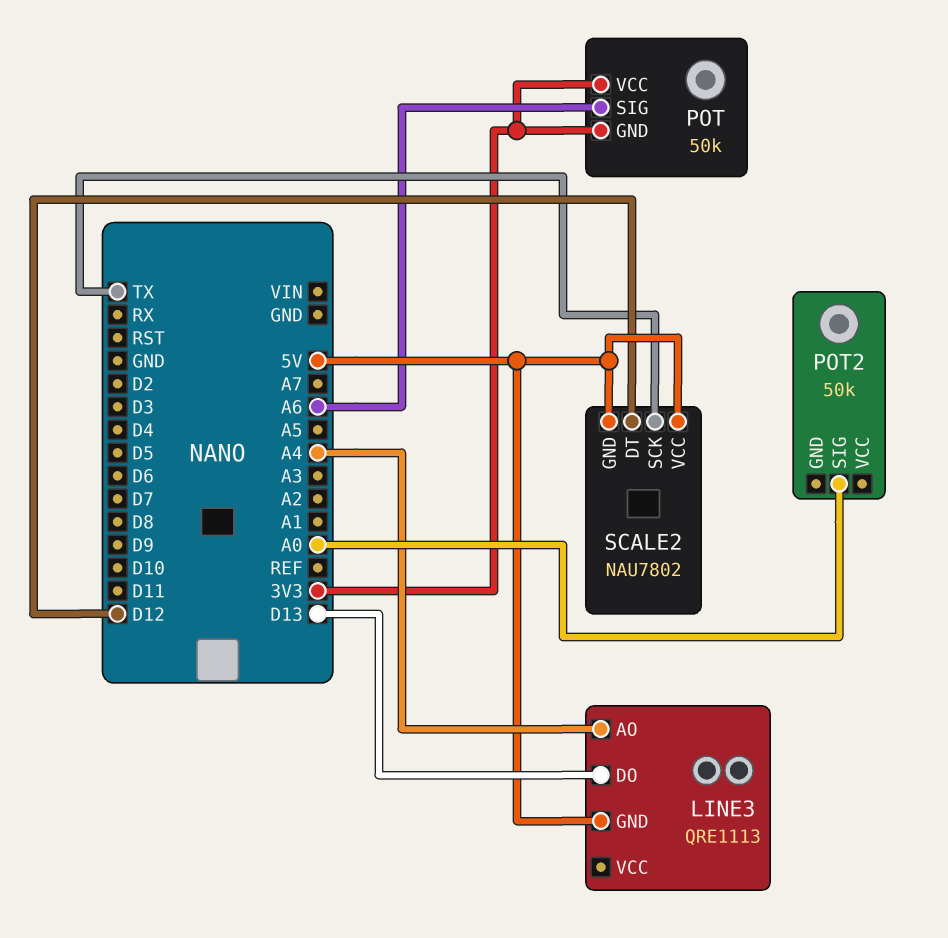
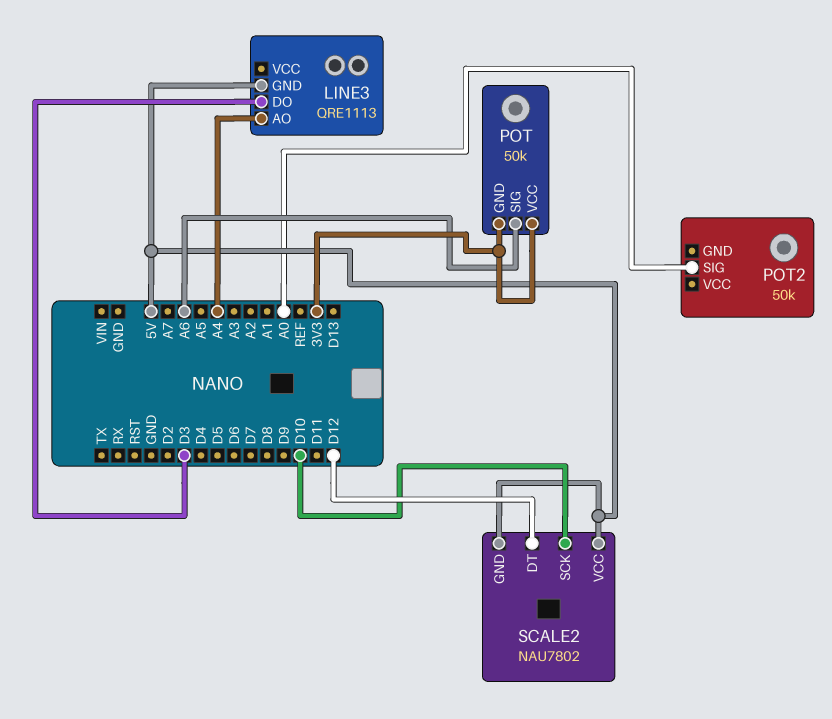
LINE3 pin DO: D13 -> D3
SCALE2 pin SCK: TX -> D10

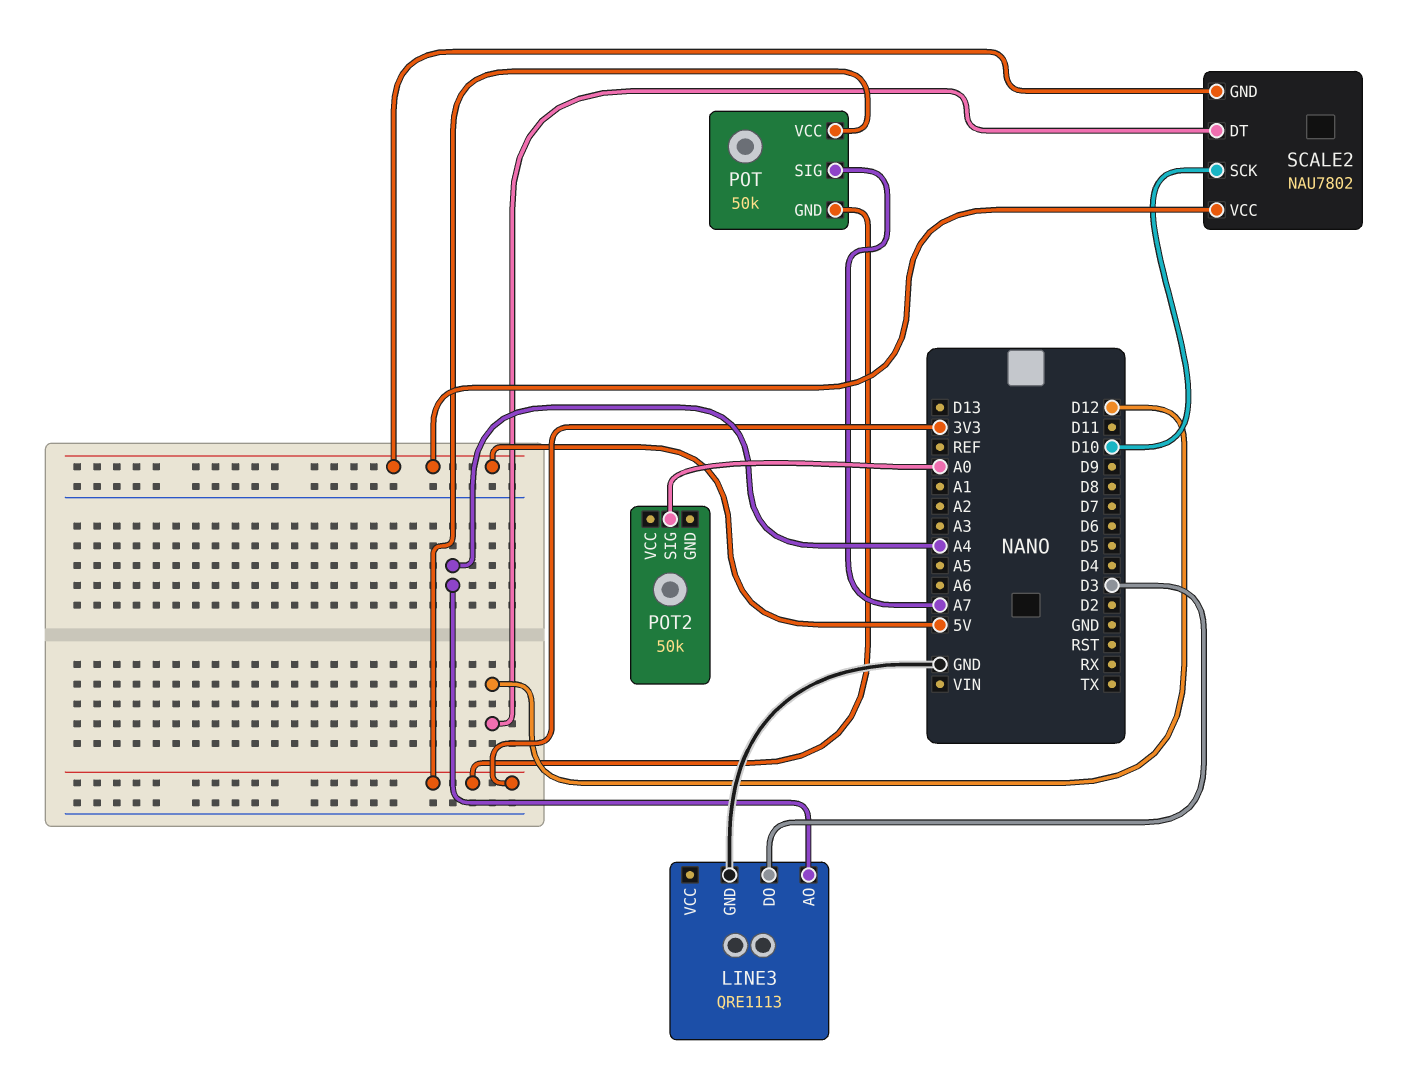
LINE3 pin GND: 5V -> GND
POT pin SIG: A6 -> A7

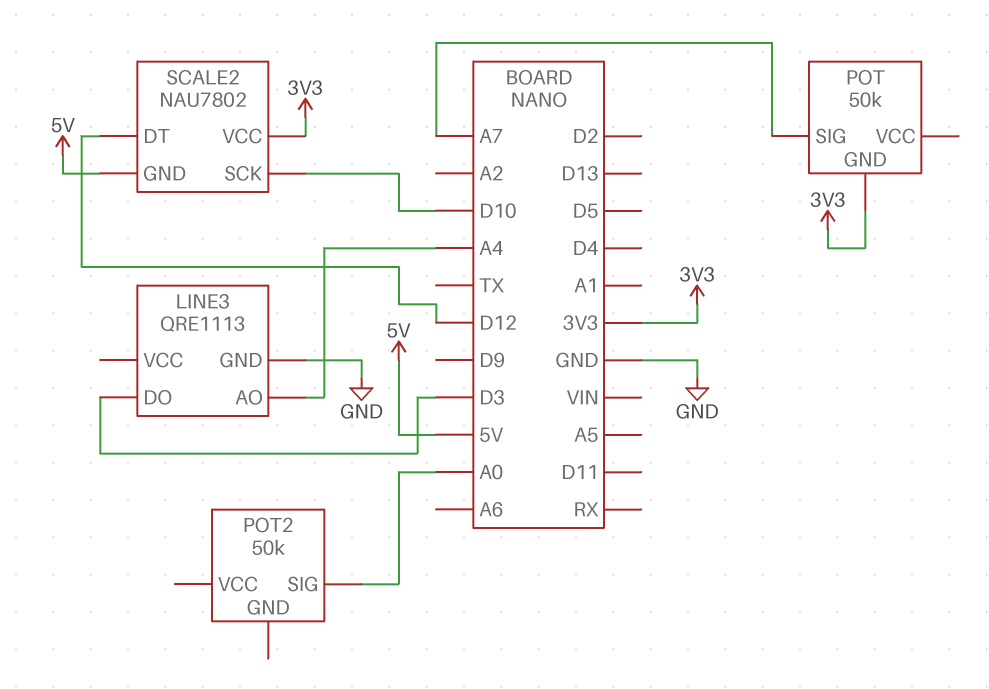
POT pin VCC: 3V3 -> none
SCALE2 pin VCC: 5V -> 3V3

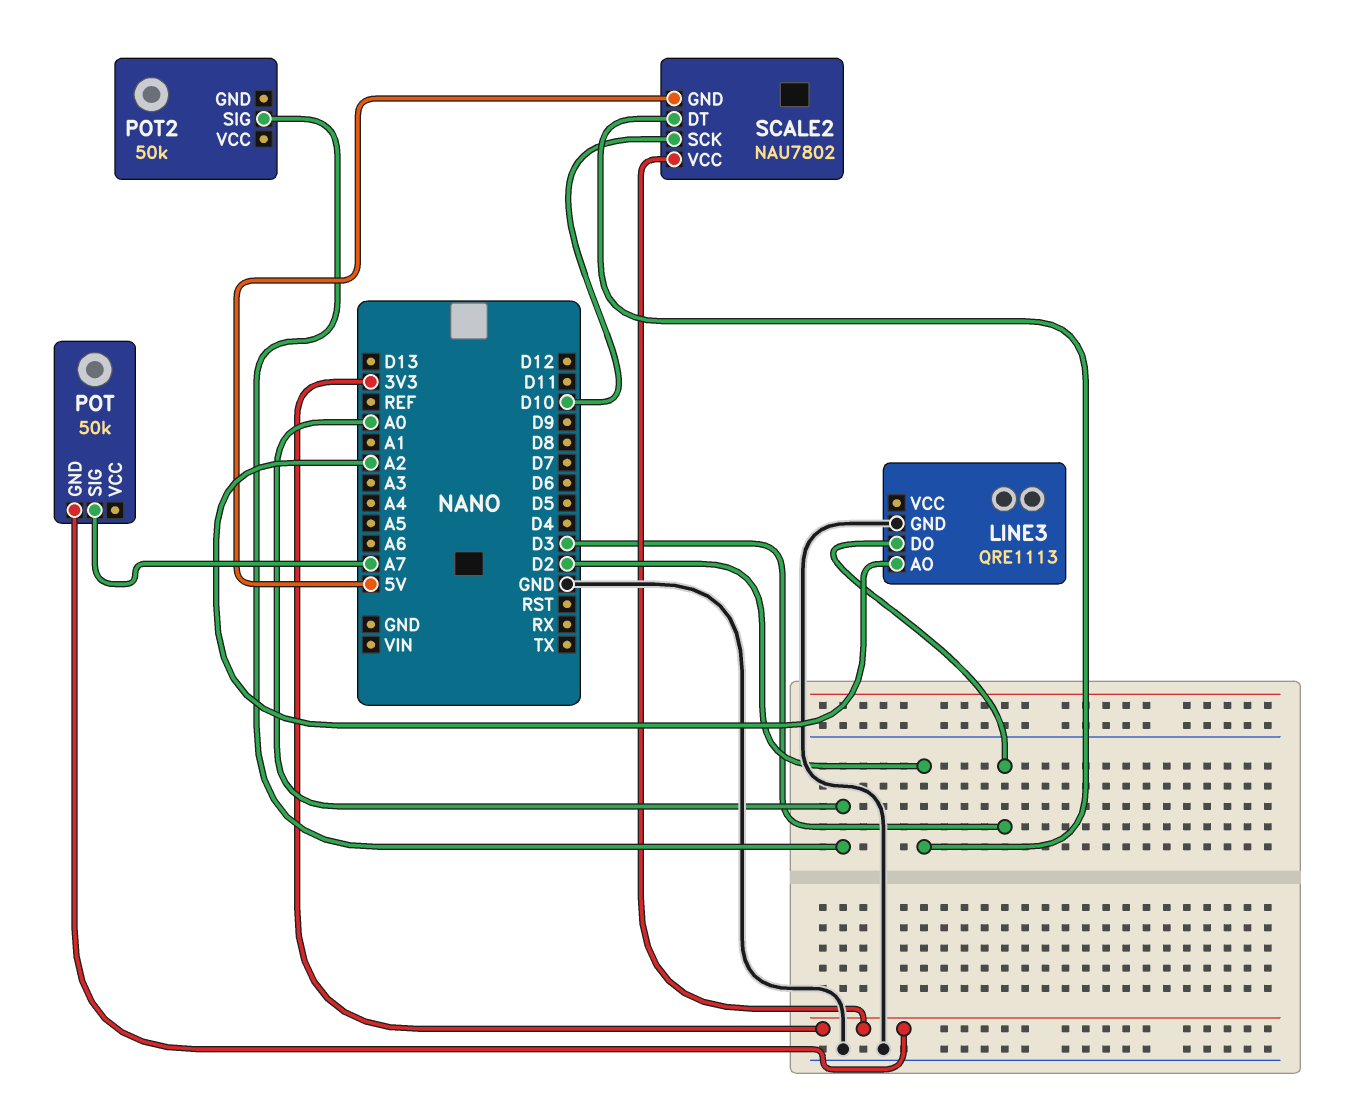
LINE3 pin AO: A4 -> A2
SCALE2 pin DT: D12 -> D2

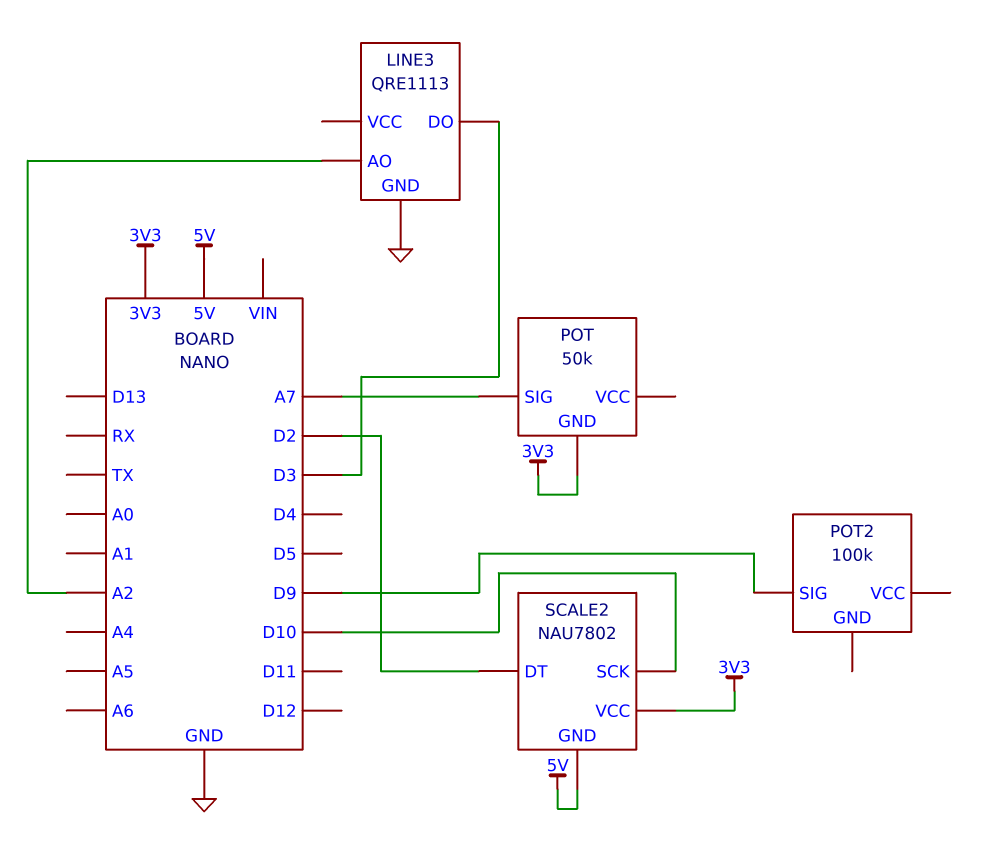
POT2: 50k -> 100k
POT2 pin SIG: A0 -> D9

